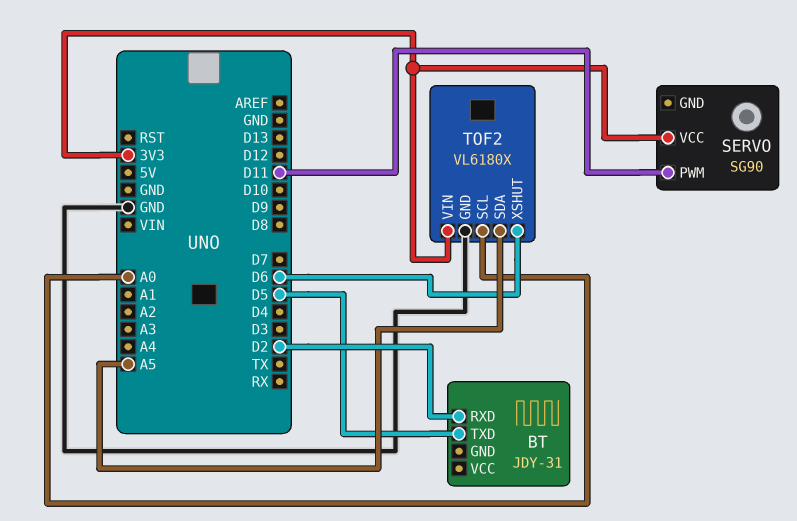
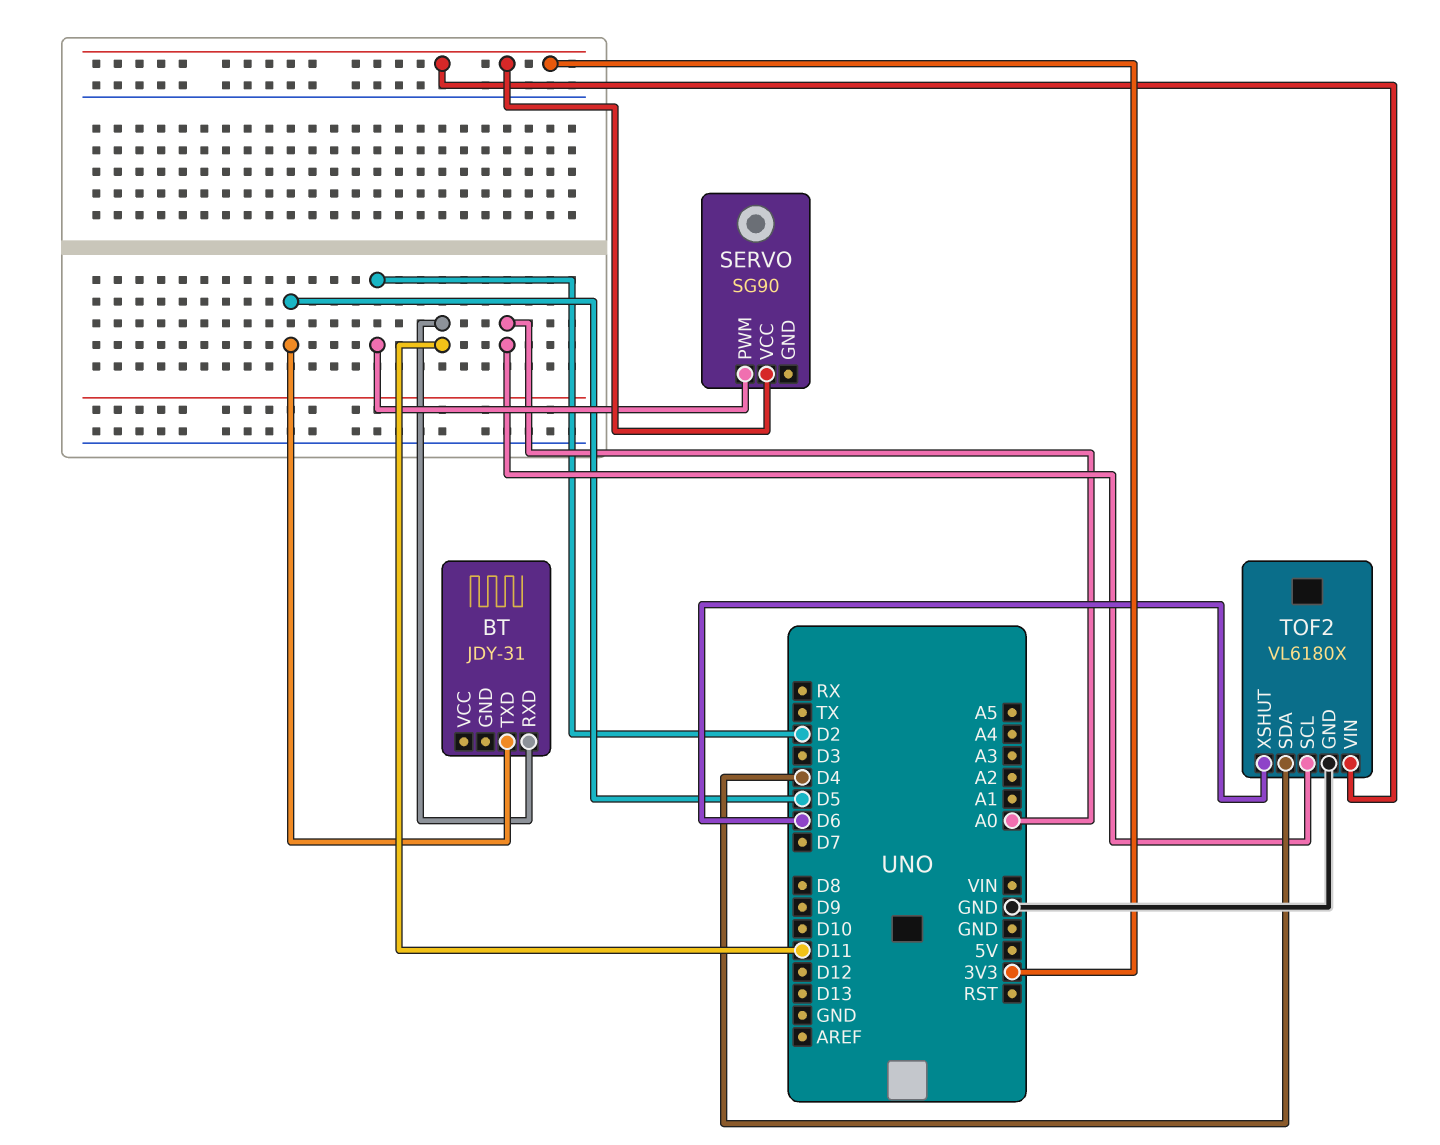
BT pin RXD: D2 -> D11
SERVO pin PWM: D11 -> D2
TOF2 pin SDA: A5 -> D4

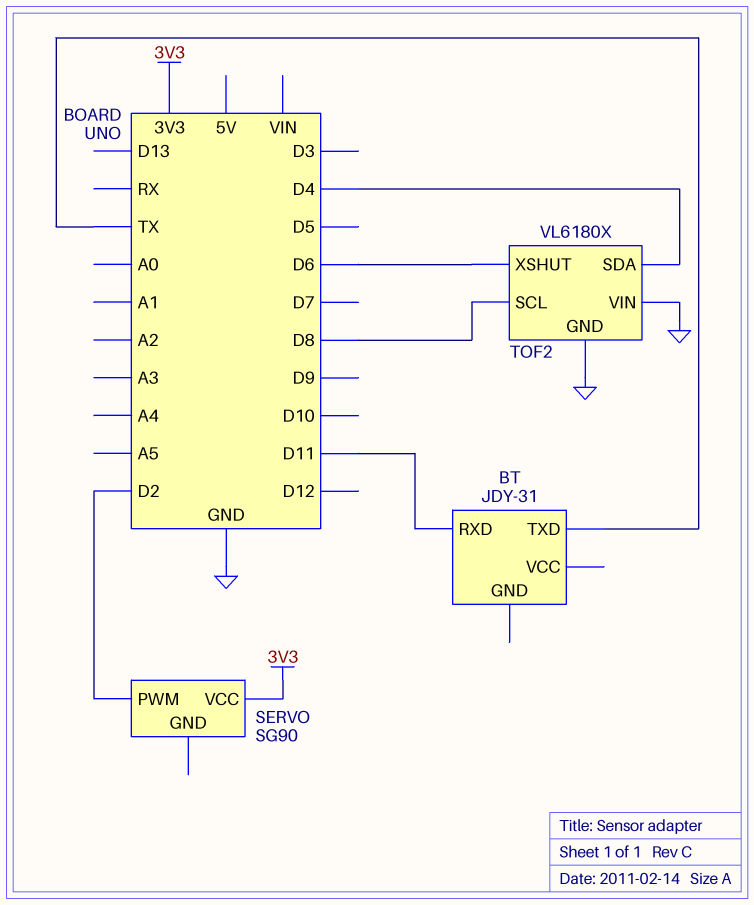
BT pin TXD: D5 -> TX
TOF2 pin SCL: A0 -> D8
TOF2 pin VIN: 3V3 -> GND

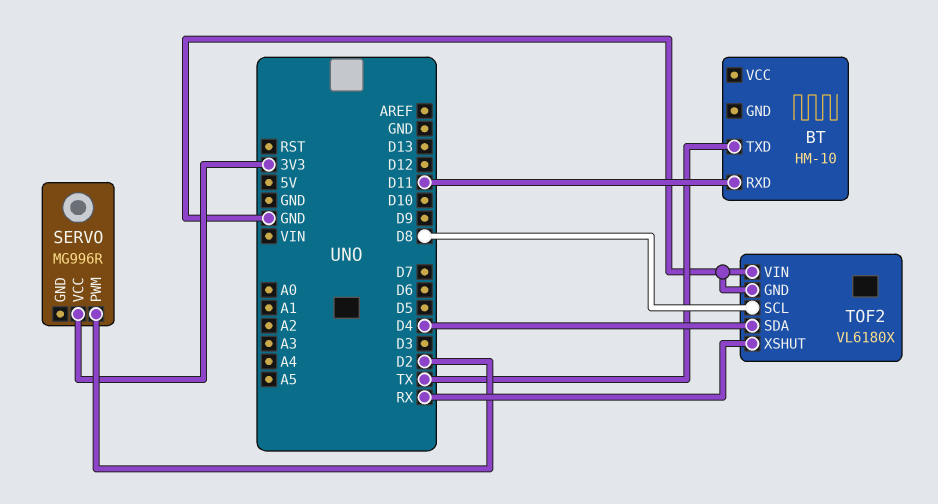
BT: JDY-31 -> HM-10
SERVO: SG90 -> MG996R
TOF2 pin XSHUT: D6 -> RX

